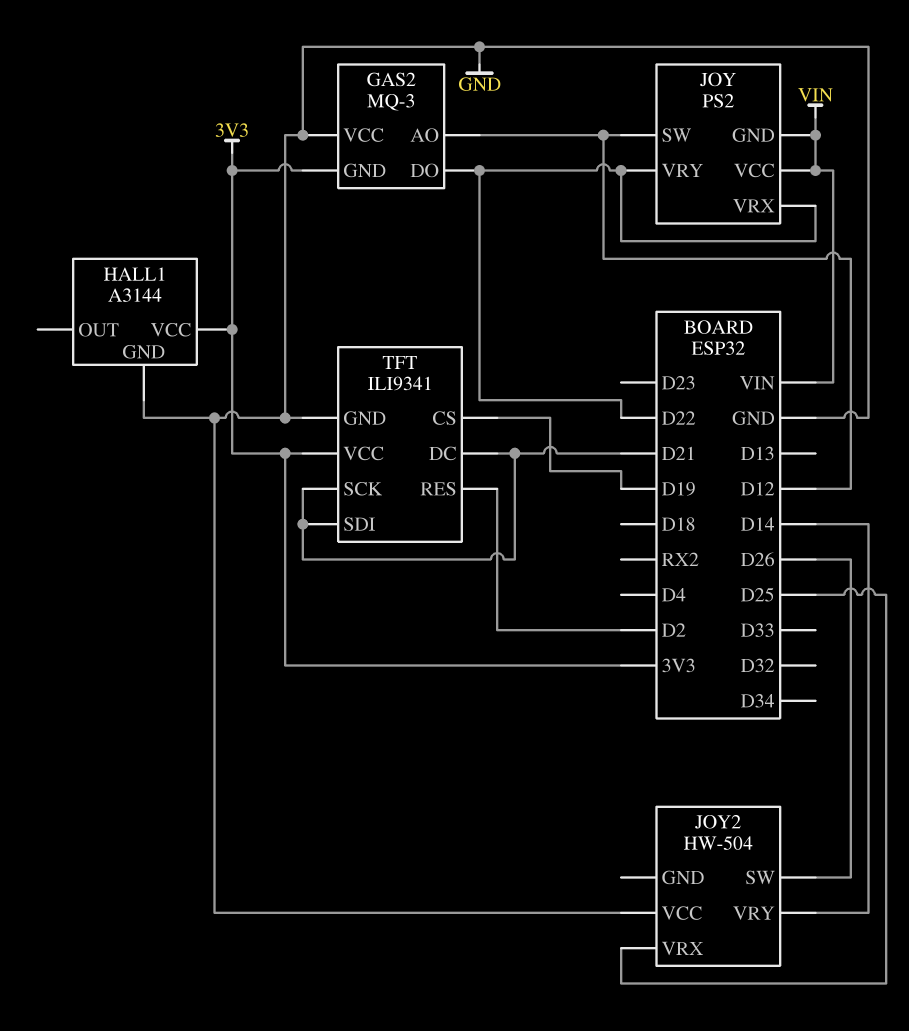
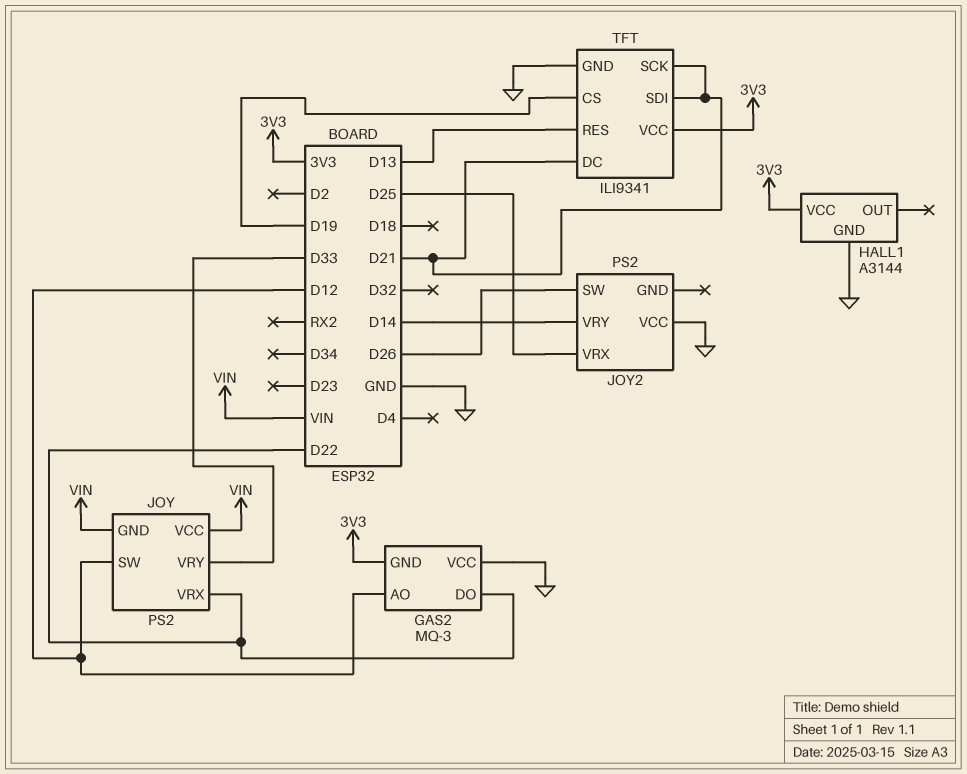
JOY pin VRY: D22 -> D33
JOY2: HW-504 -> PS2
TFT pin RES: D2 -> D13

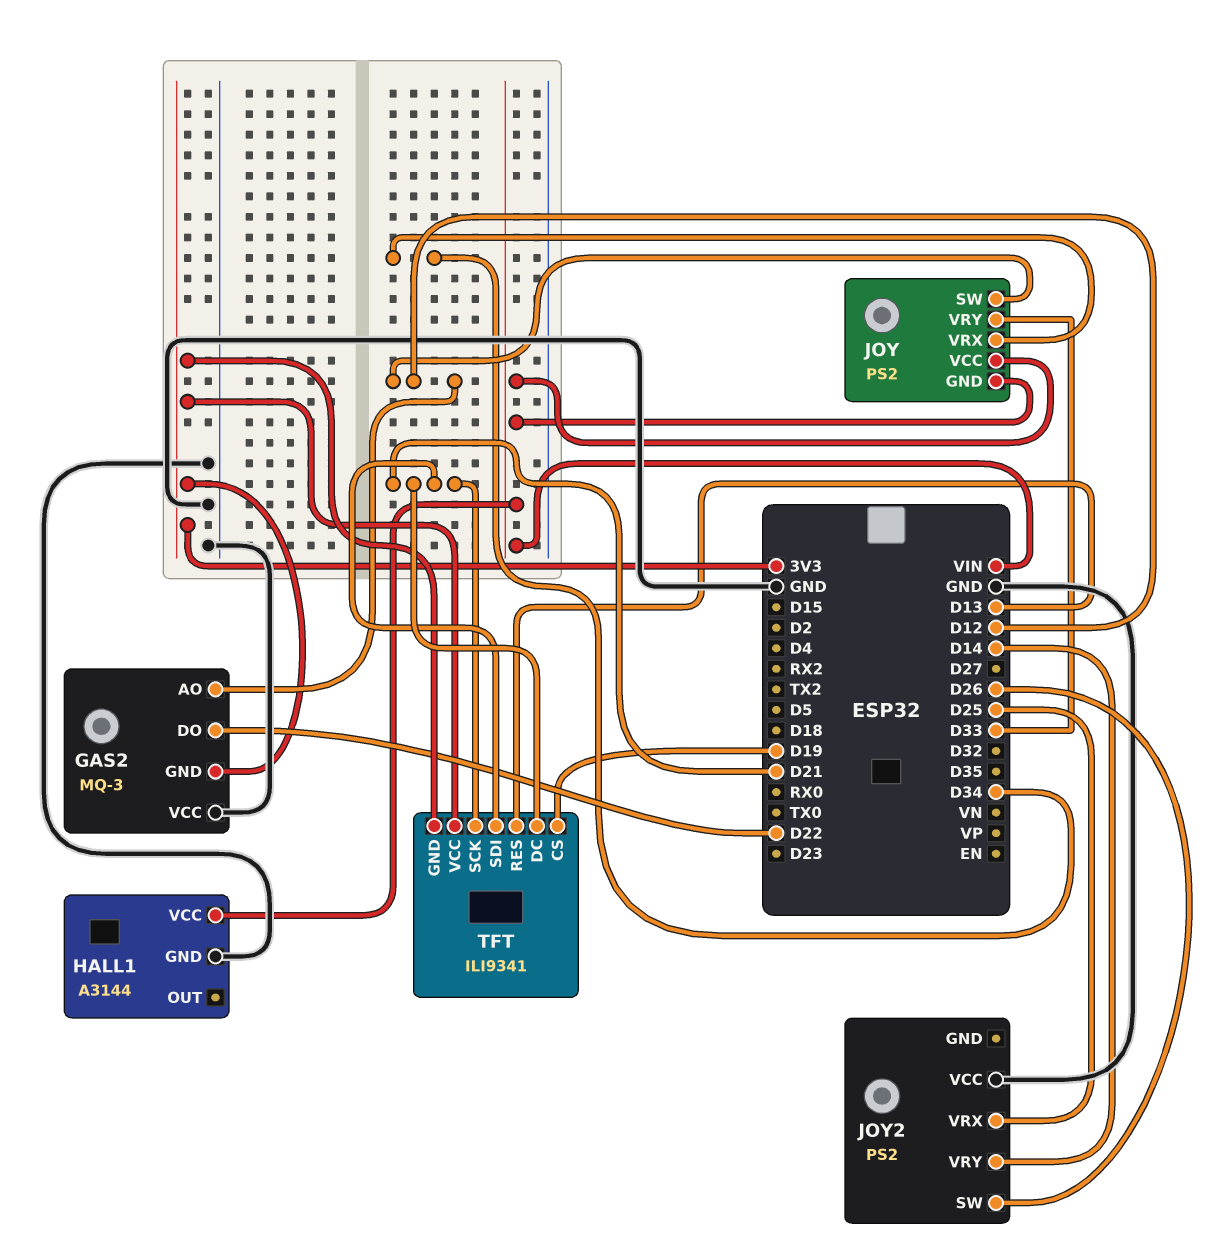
HALL1 pin VCC: 3V3 -> VIN
JOY pin VRX: D22 -> D34
TFT pin GND: GND -> 3V3

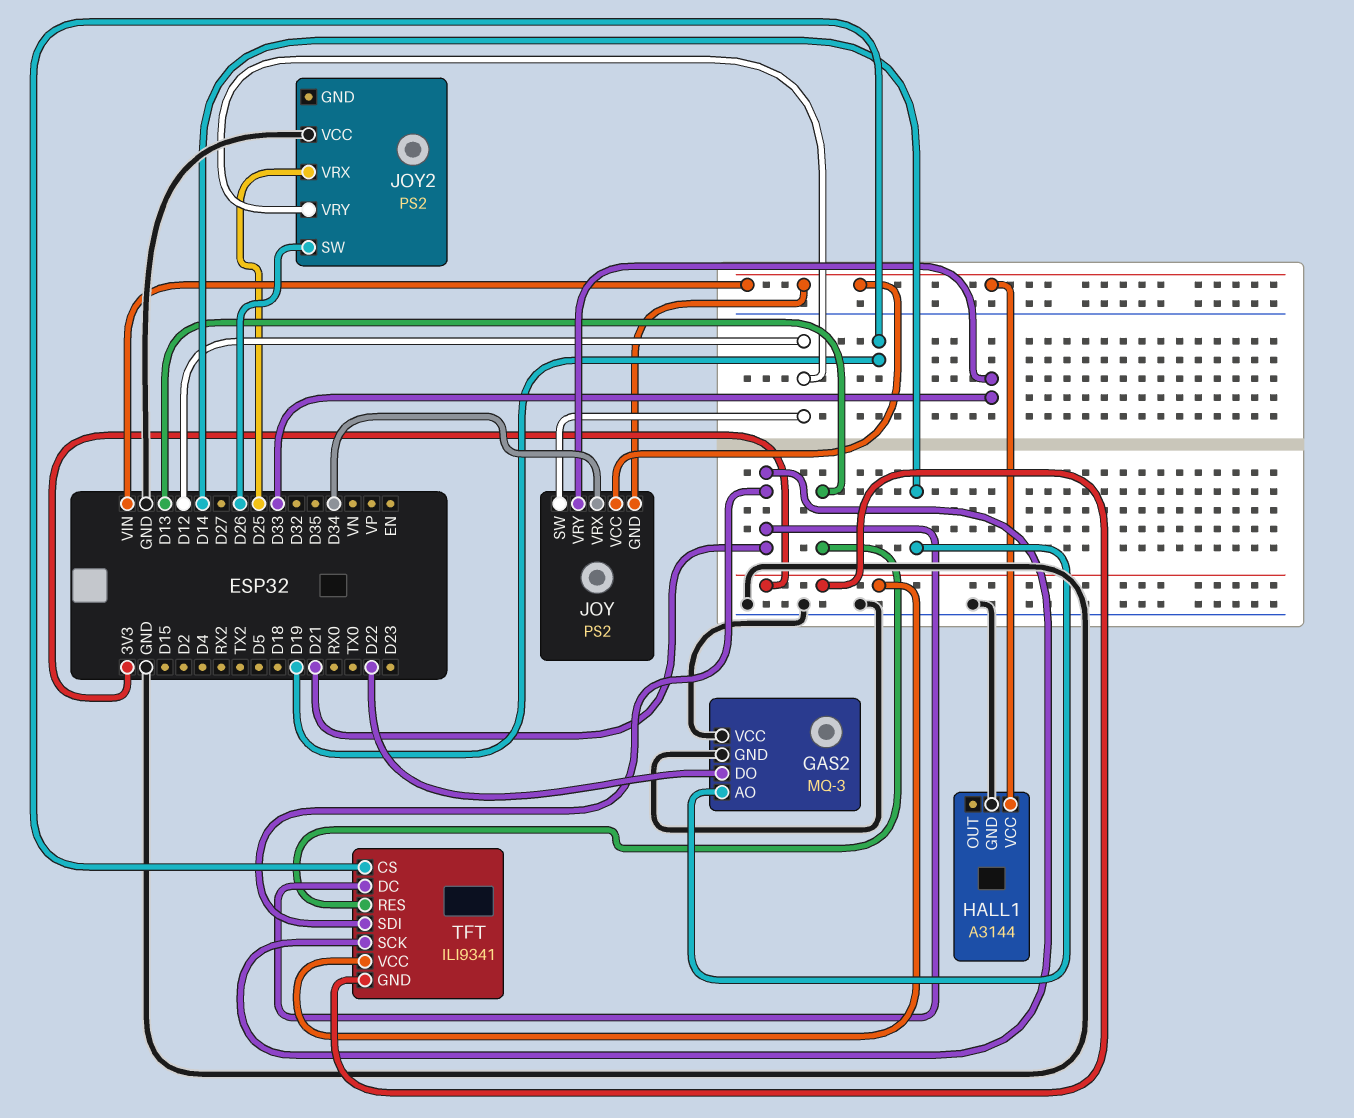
GAS2 pin AO: D12 -> D14
GAS2 pin GND: 3V3 -> GND
JOY2 pin VRY: D14 -> D12

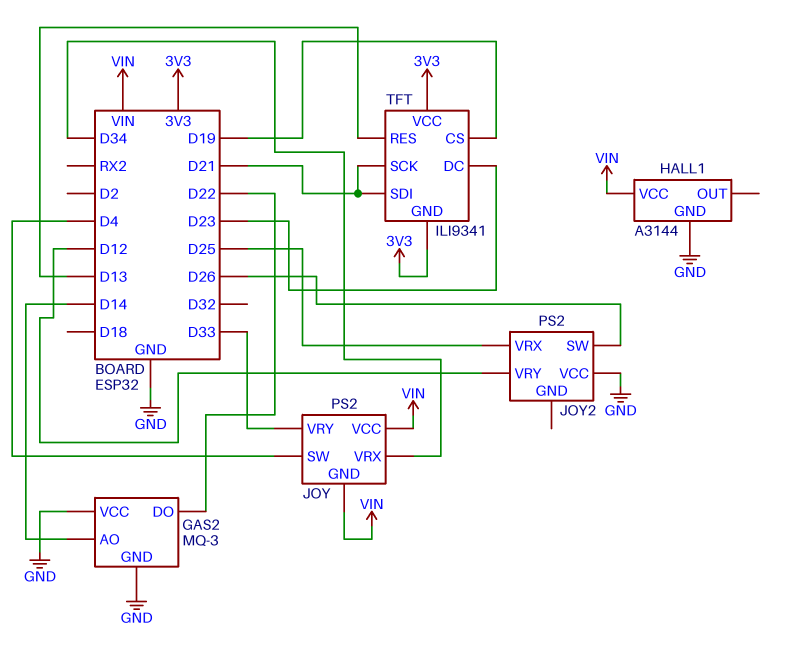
JOY pin SW: D12 -> D4
TFT pin DC: D21 -> D23

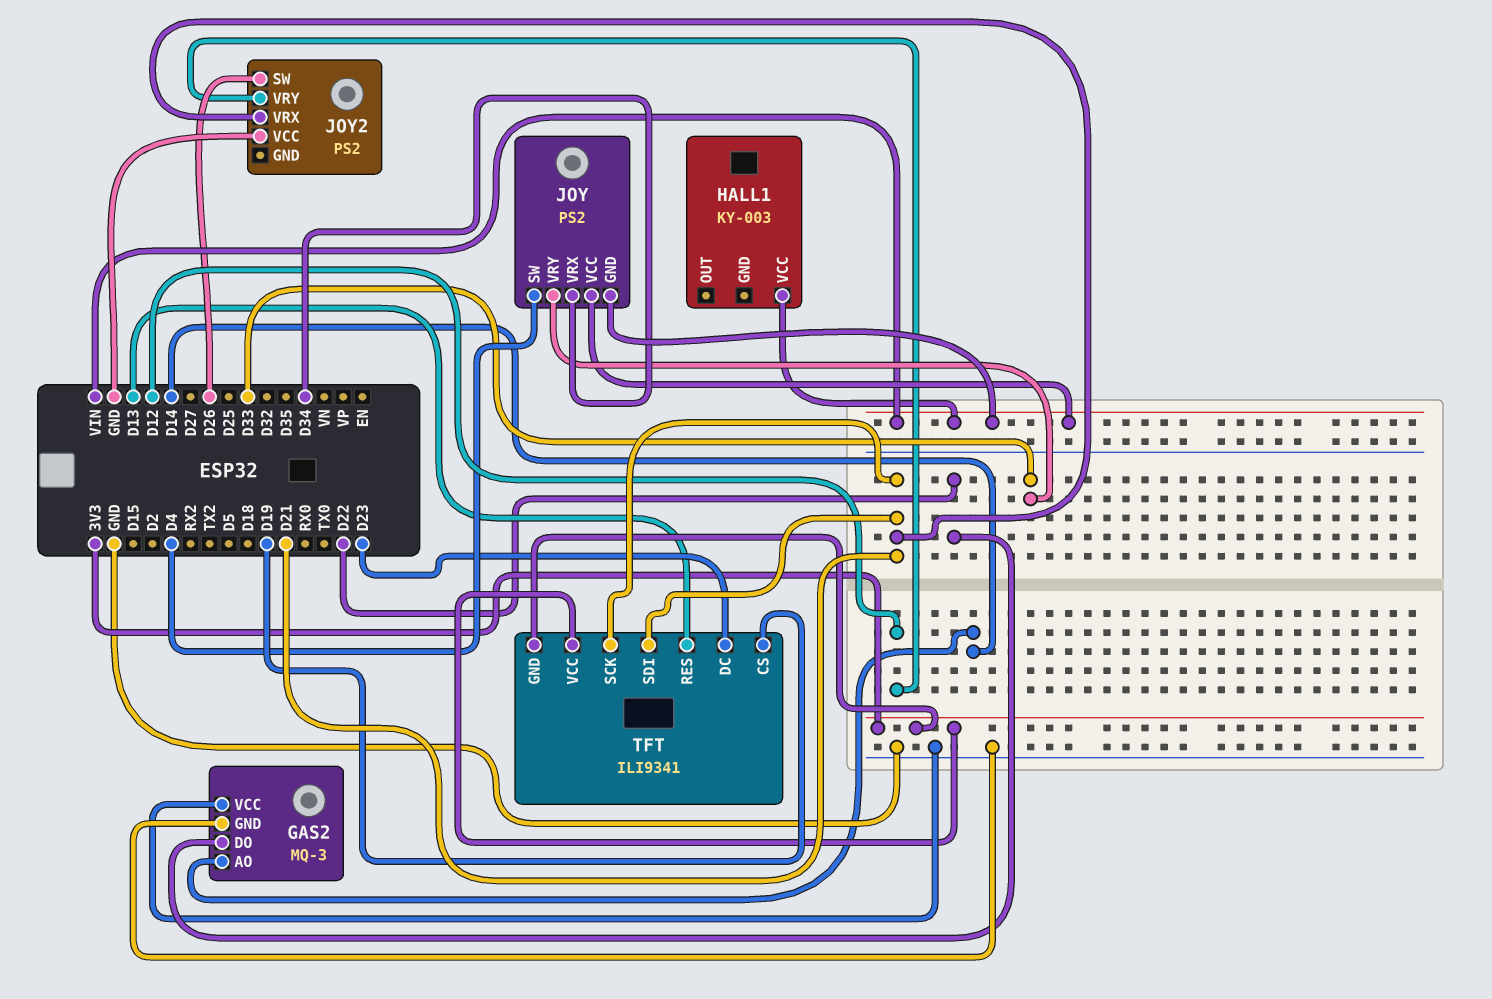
HALL1: A3144 -> KY-003
HALL1 pin GND: GND -> none
JOY2 pin VRX: D25 -> D21

